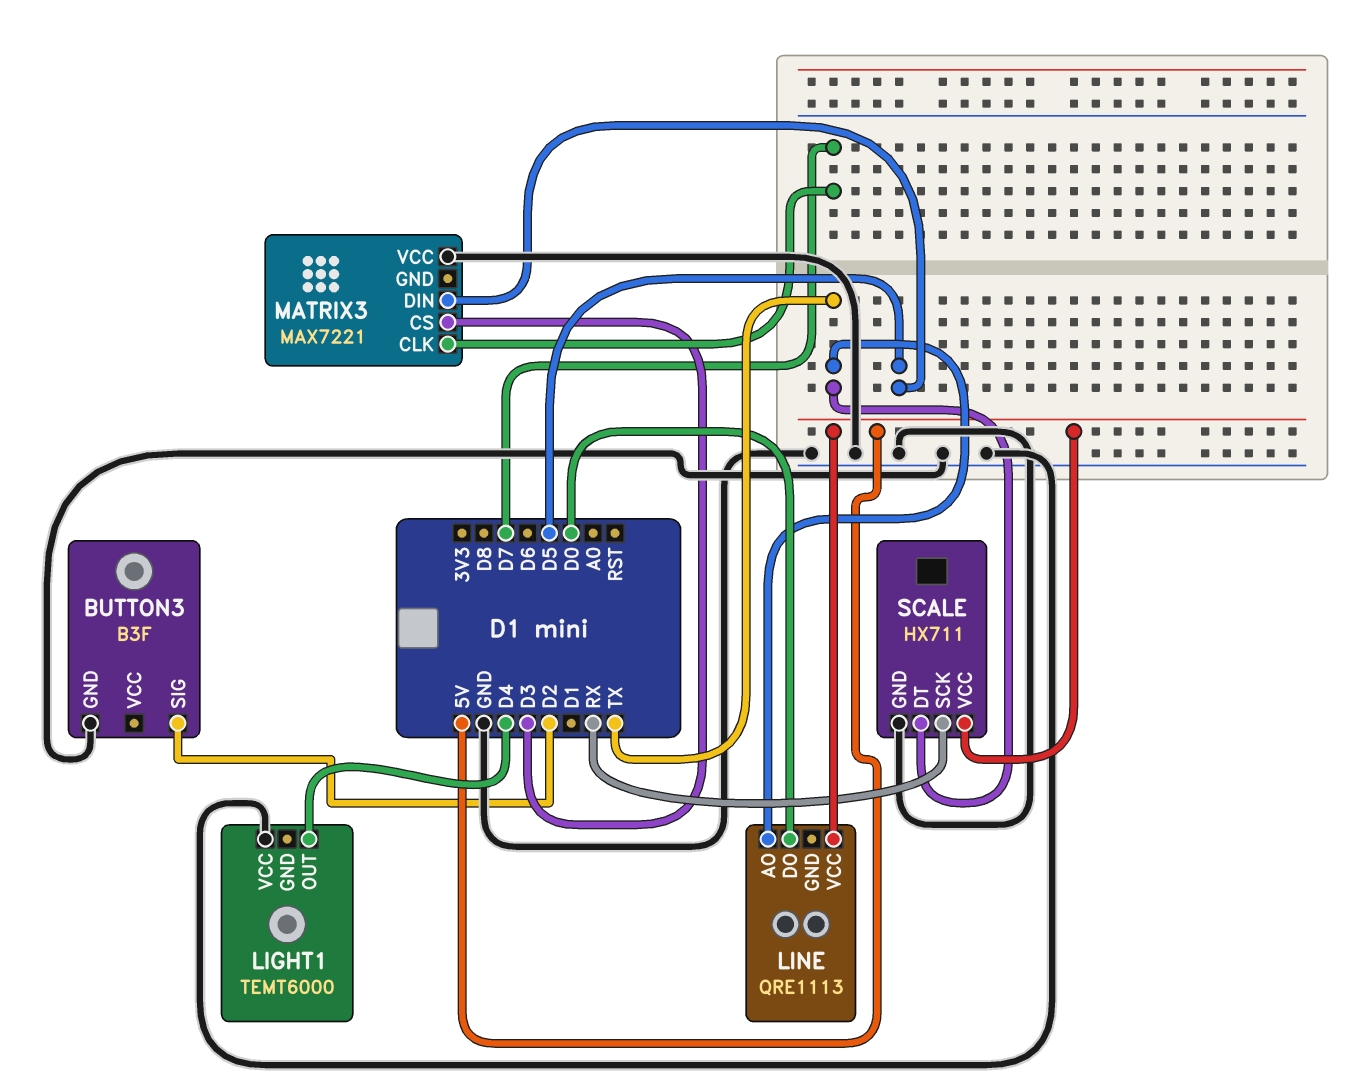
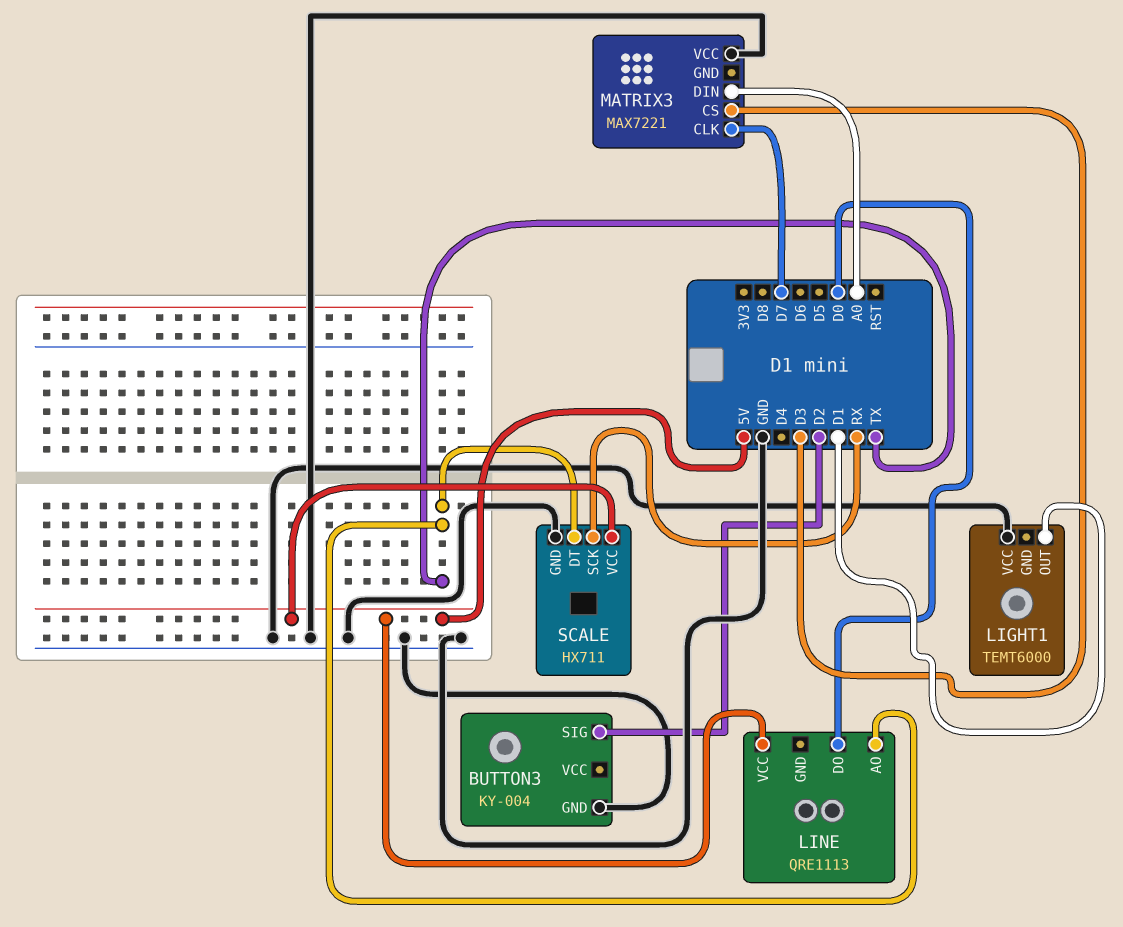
BUTTON3: B3F -> KY-004
LIGHT1 pin OUT: D4 -> D1
MATRIX3 pin DIN: D5 -> A0

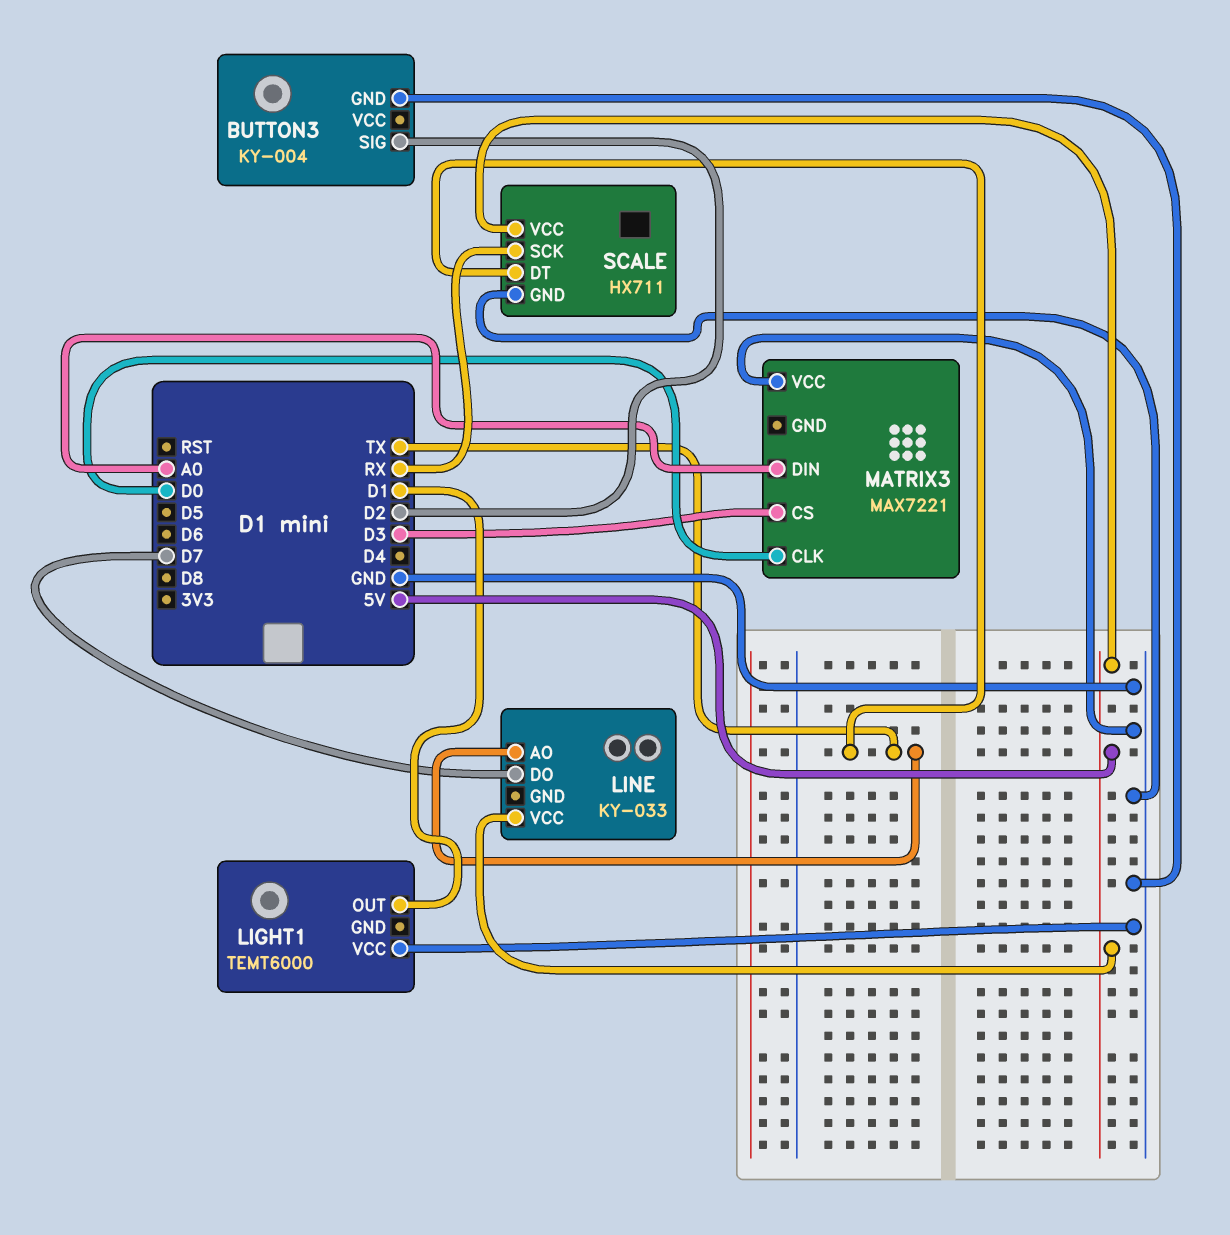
LINE: QRE1113 -> KY-033
LINE pin DO: D0 -> D7
MATRIX3 pin CLK: D7 -> D0

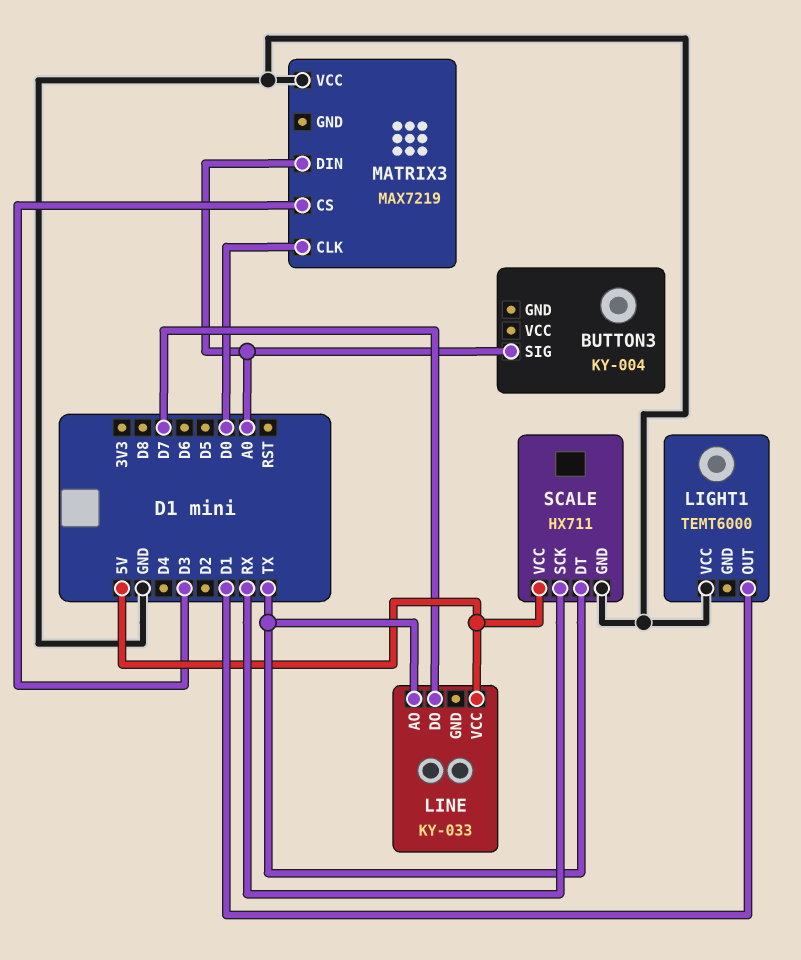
BUTTON3 pin GND: GND -> none
BUTTON3 pin SIG: D2 -> A0
MATRIX3: MAX7221 -> MAX7219

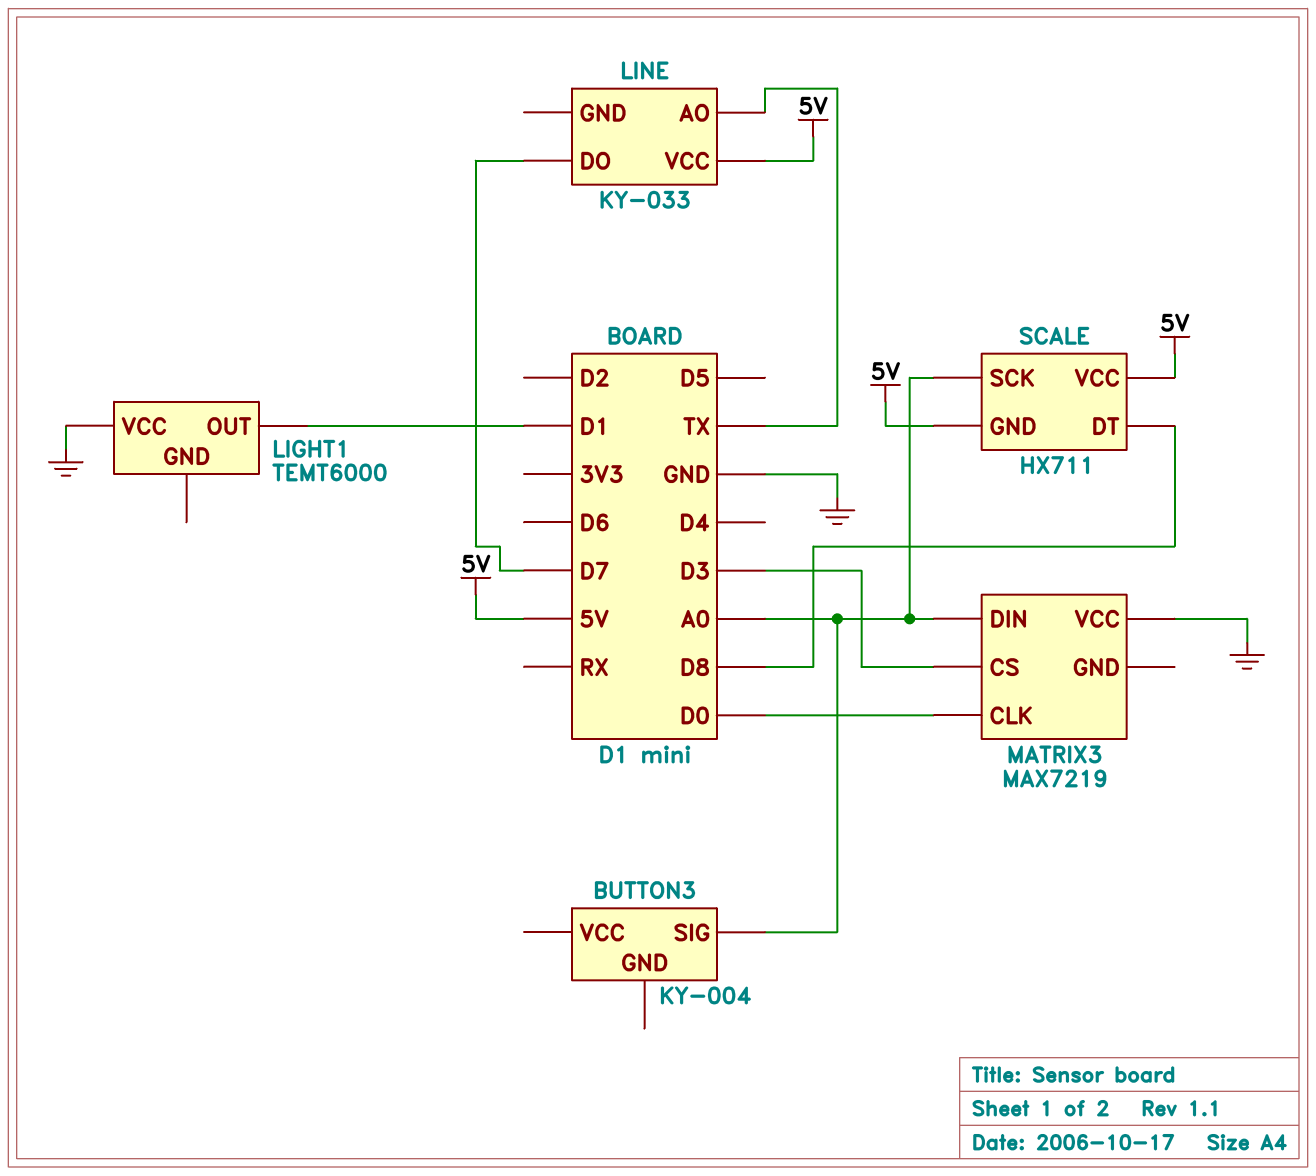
SCALE pin DT: TX -> D8
SCALE pin GND: GND -> 5V
SCALE pin SCK: RX -> A0

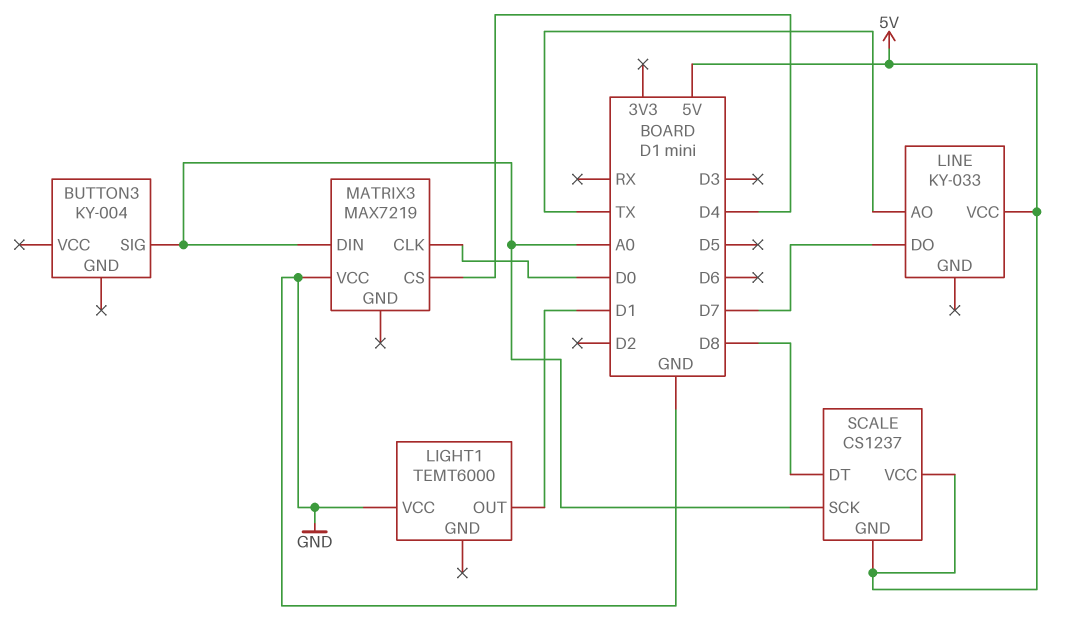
MATRIX3 pin CS: D3 -> D4
SCALE: HX711 -> CS1237

